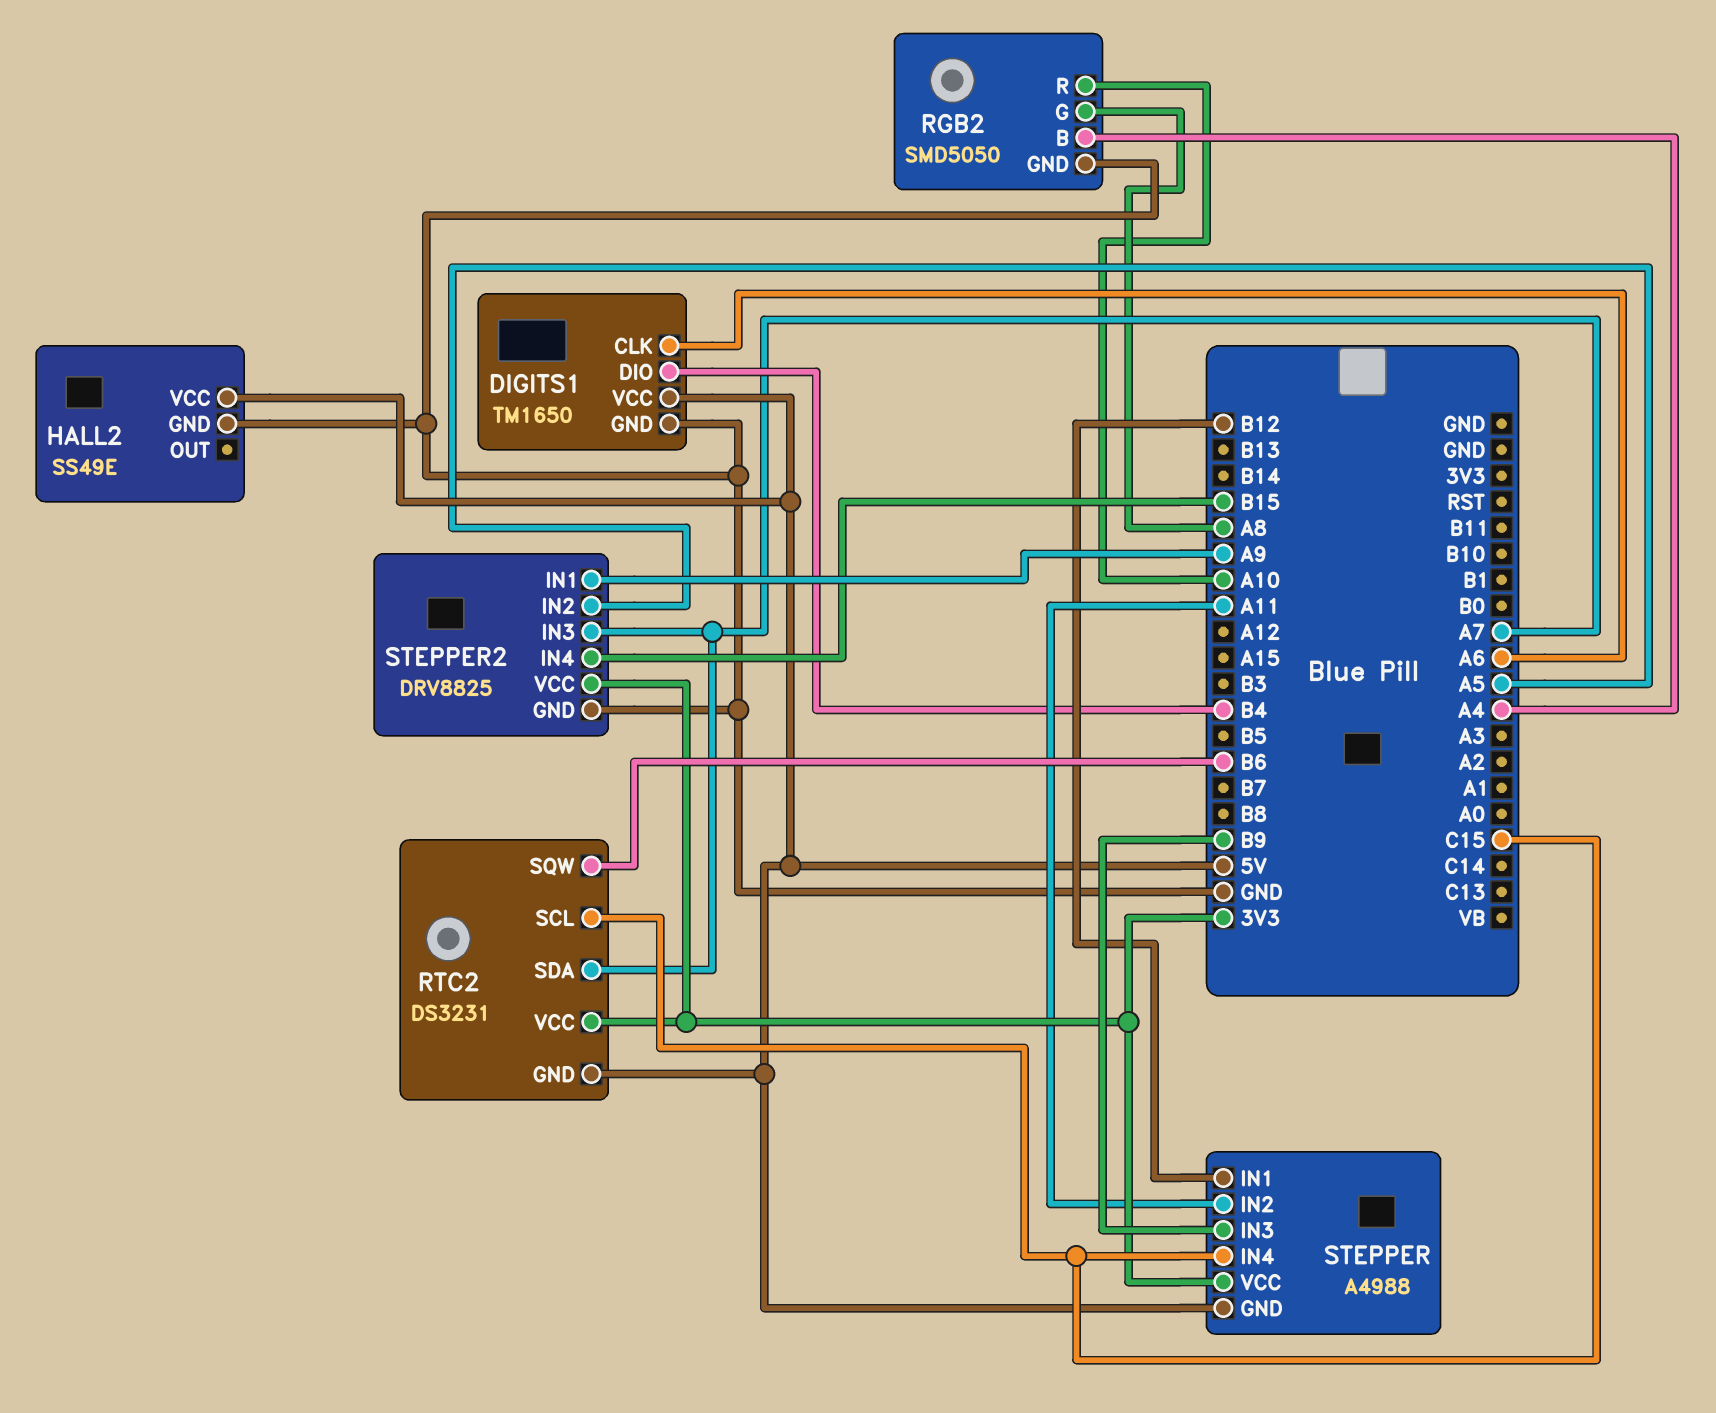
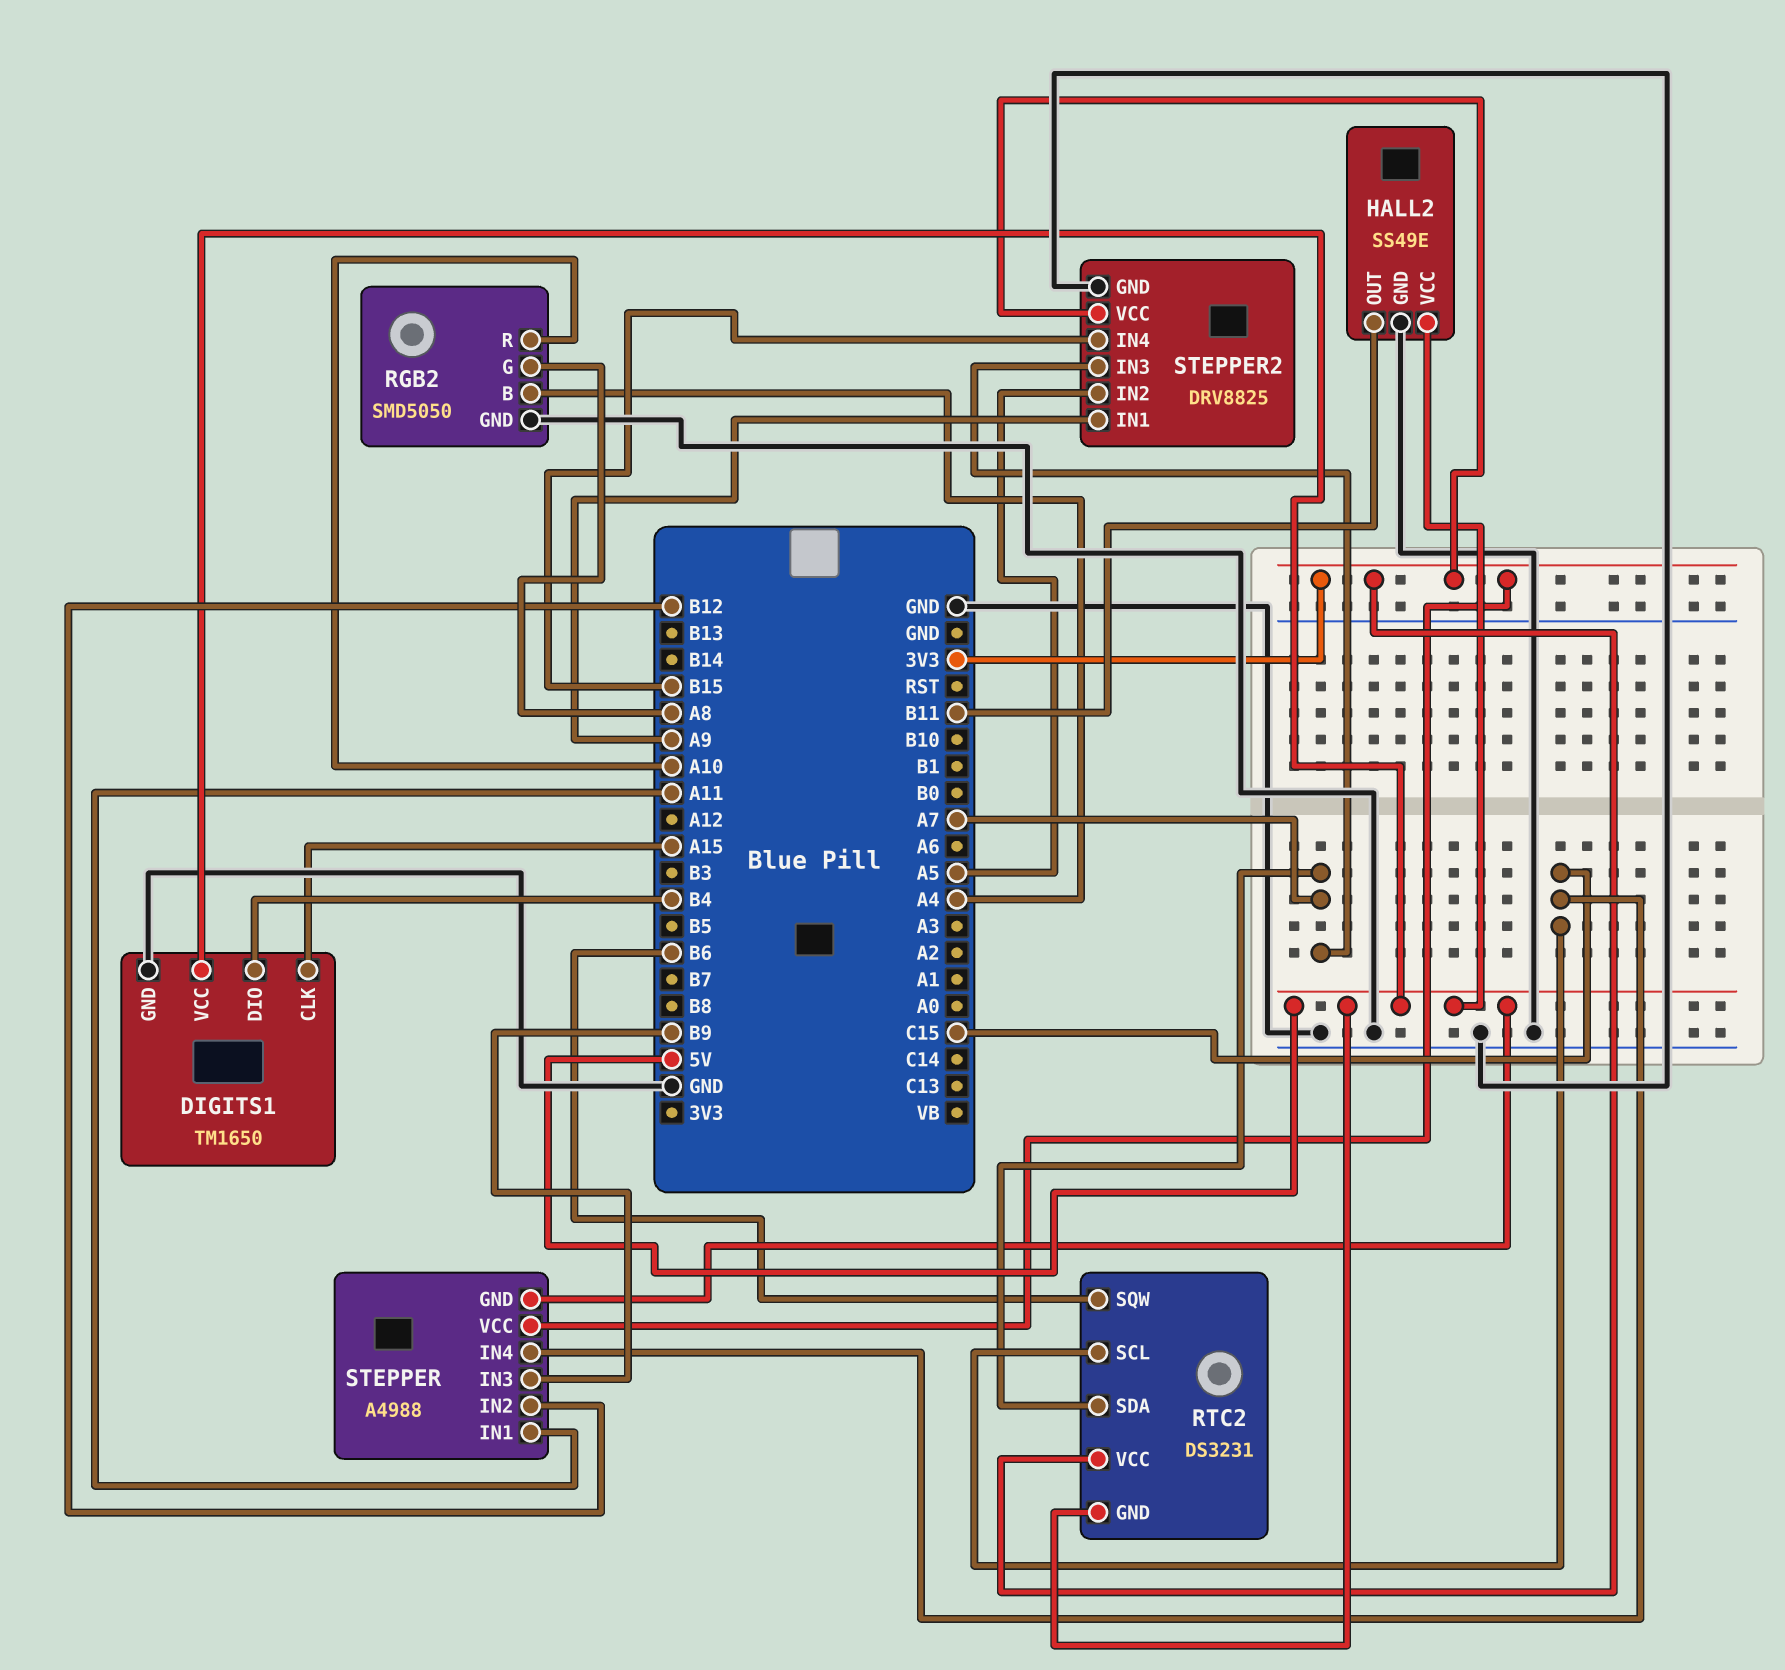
DIGITS1 pin CLK: A6 -> A15
HALL2 pin OUT: none -> B11
STEPPER pin IN1: B12 -> A11
STEPPER pin IN2: A11 -> B12

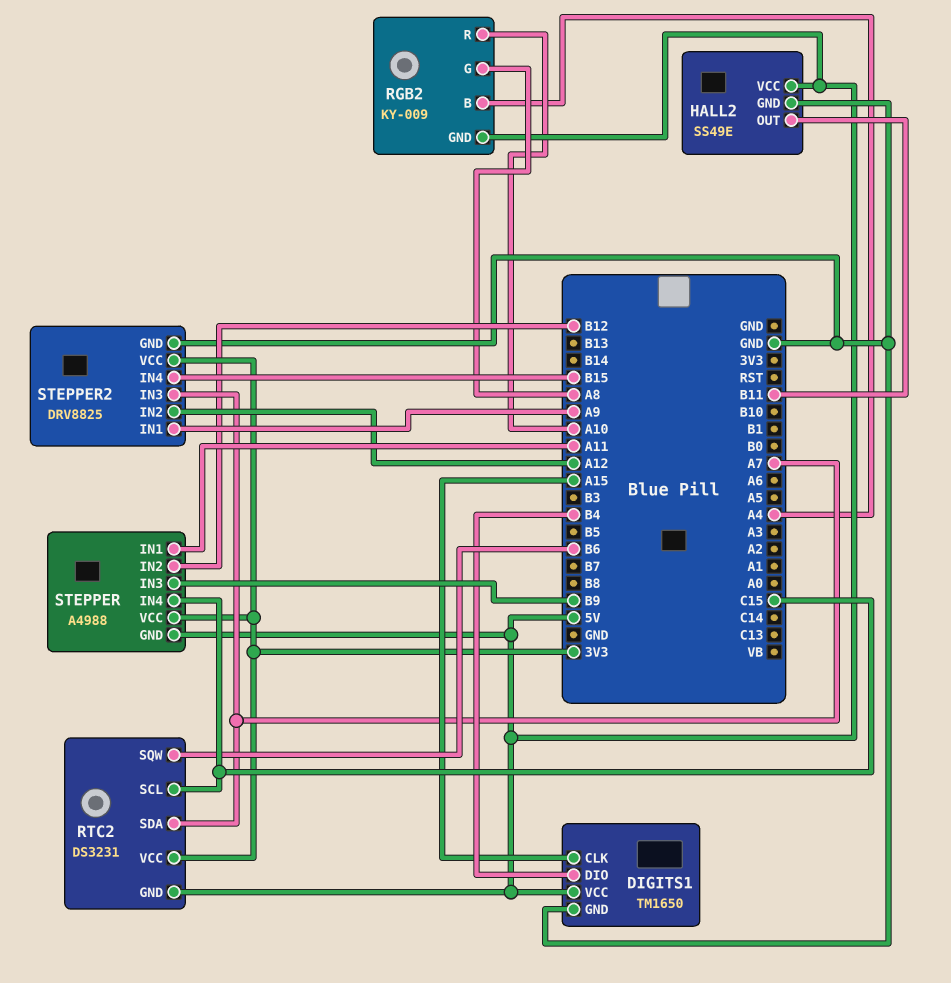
RGB2: SMD5050 -> KY-009
RGB2 pin GND: GND -> 5V
STEPPER2 pin IN2: A5 -> A12

